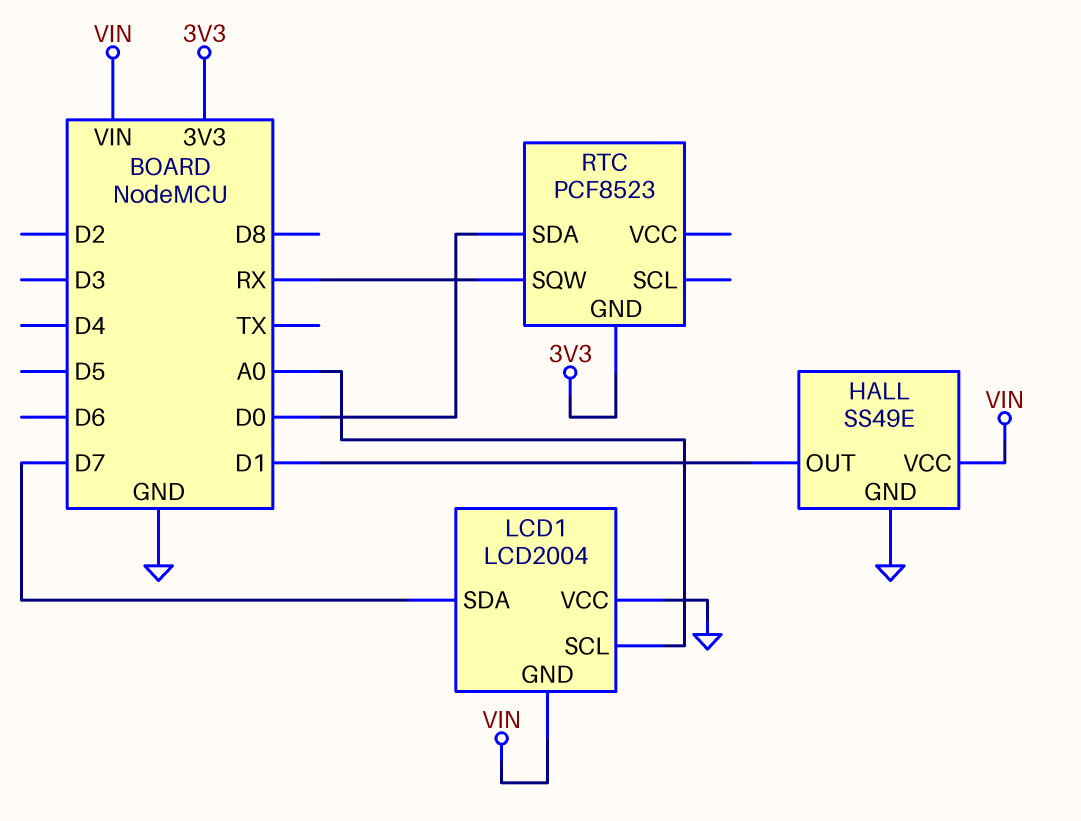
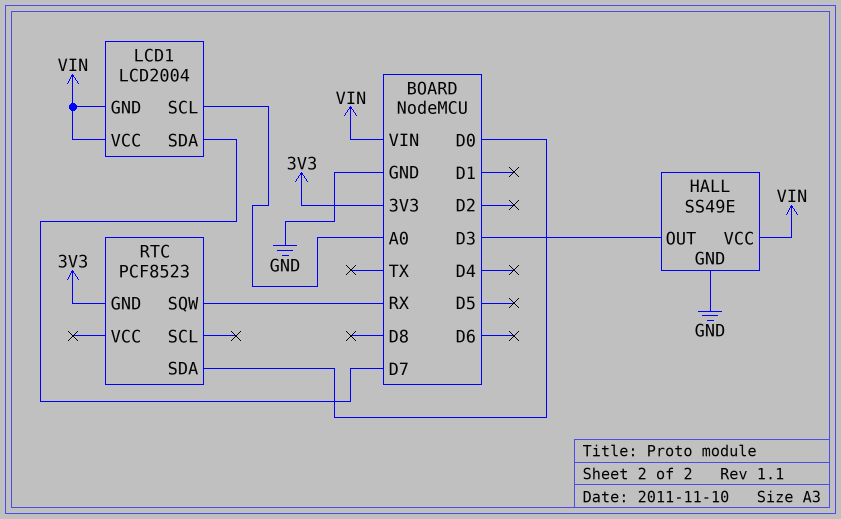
HALL pin OUT: D1 -> D3
LCD1 pin VCC: GND -> VIN

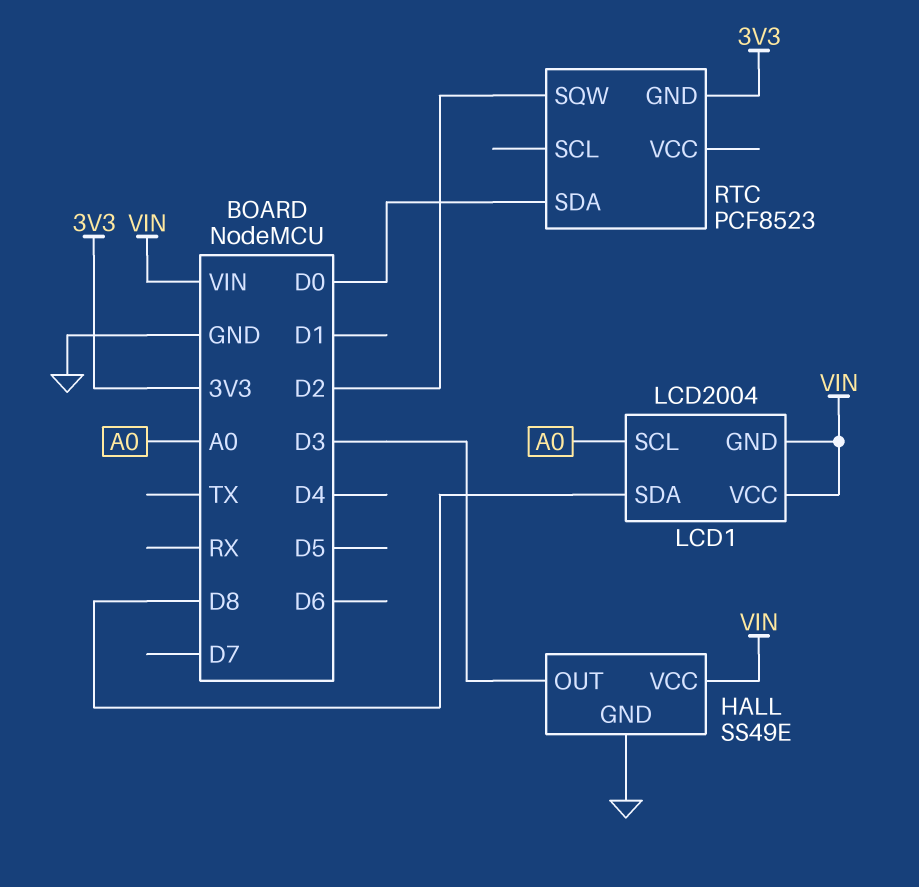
LCD1 pin SDA: D7 -> D8
RTC pin SQW: RX -> D2

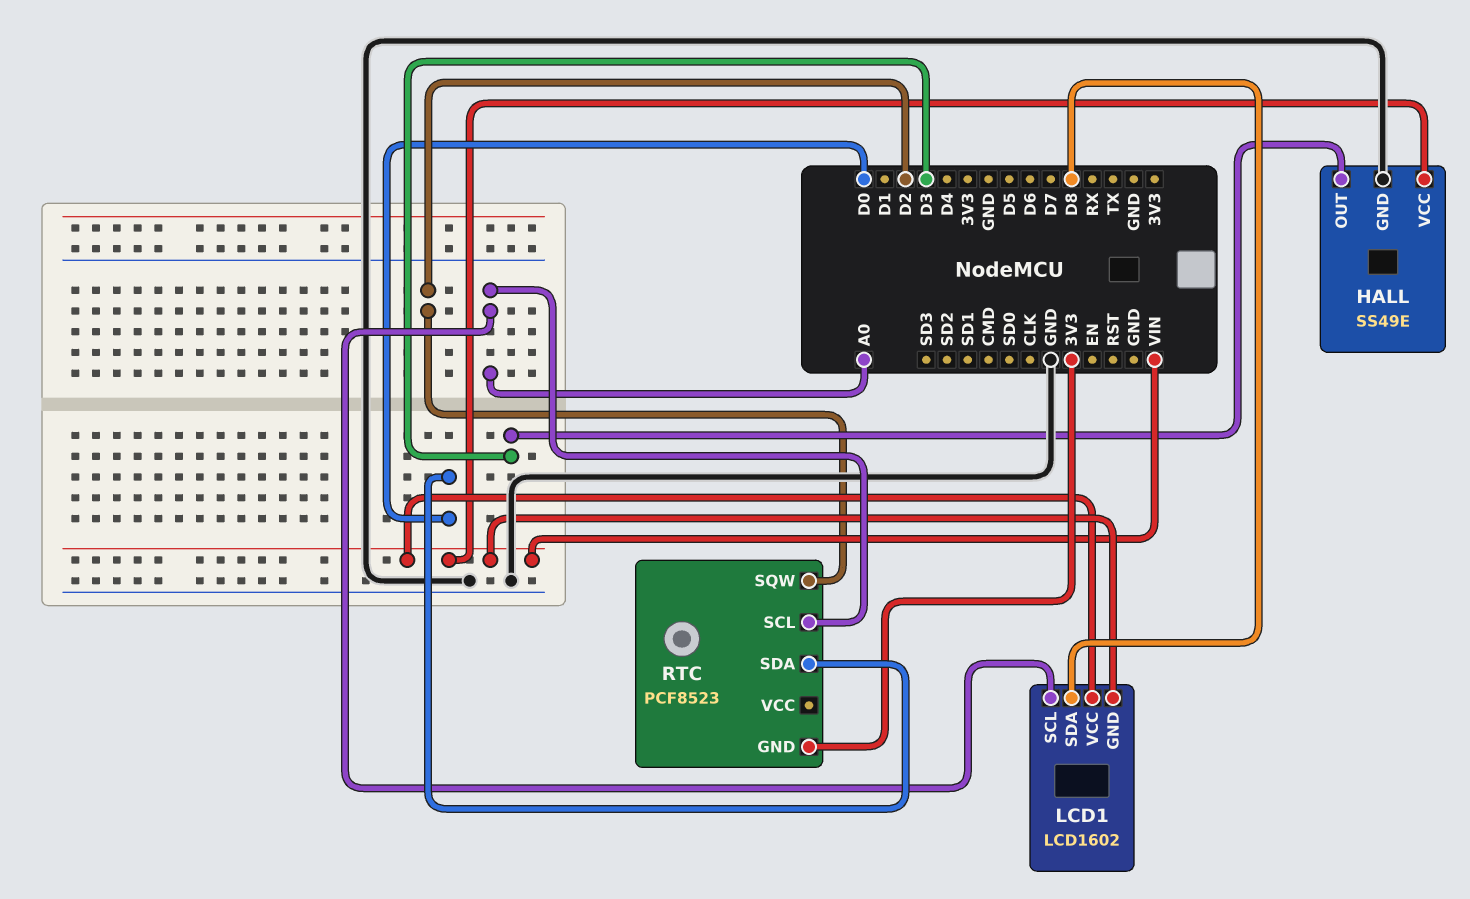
LCD1: LCD2004 -> LCD1602
RTC pin SCL: none -> A0

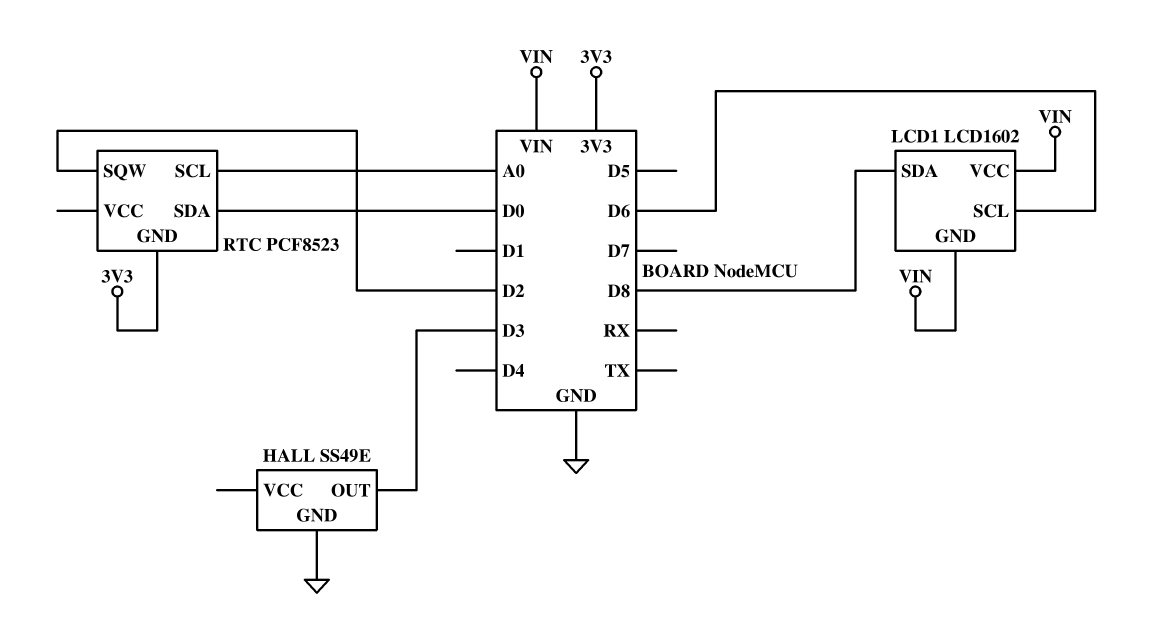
HALL pin VCC: VIN -> none
LCD1 pin SCL: A0 -> D6

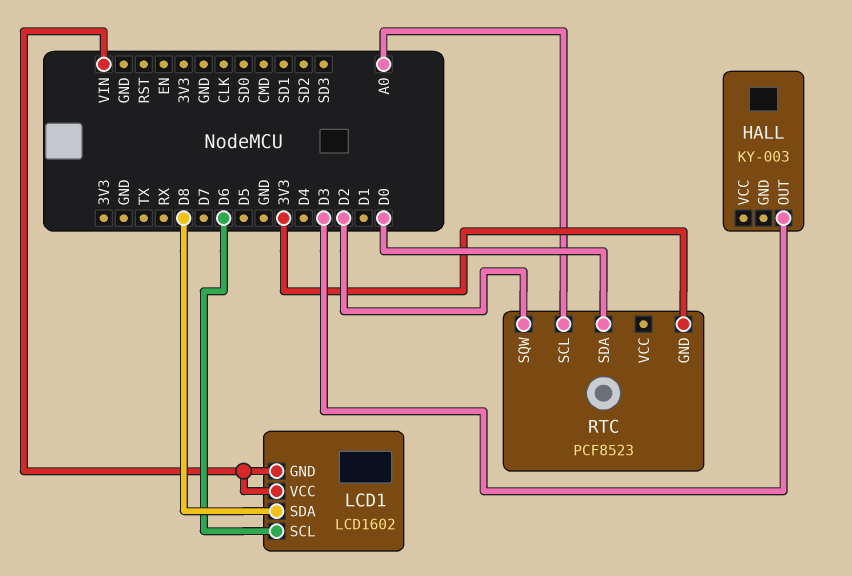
HALL: SS49E -> KY-003
HALL pin GND: GND -> none

